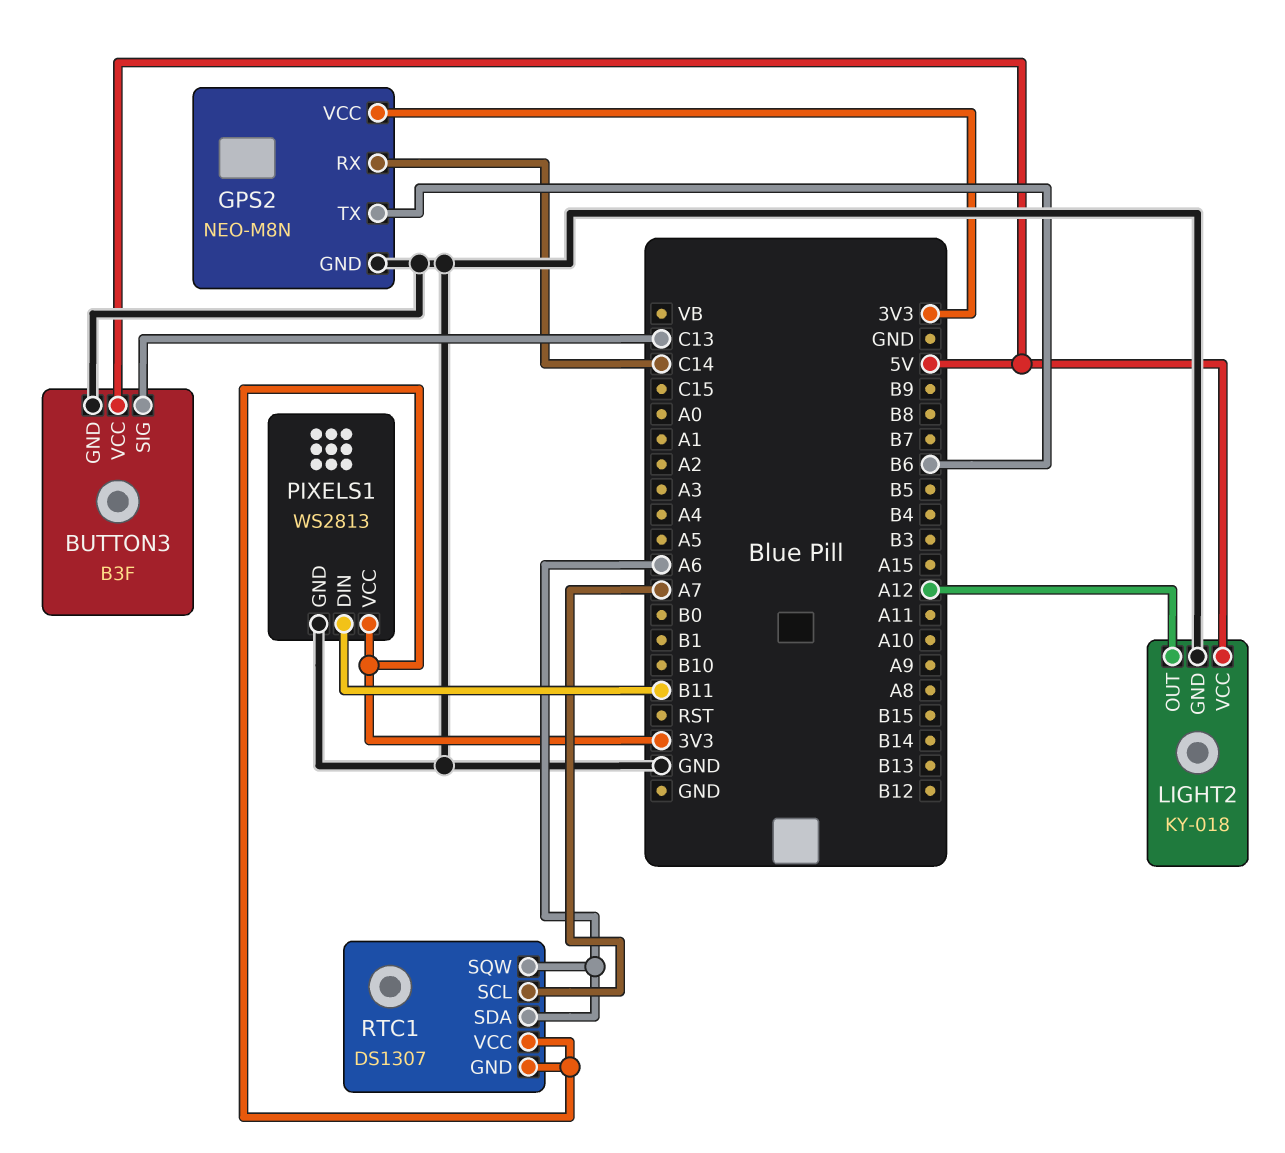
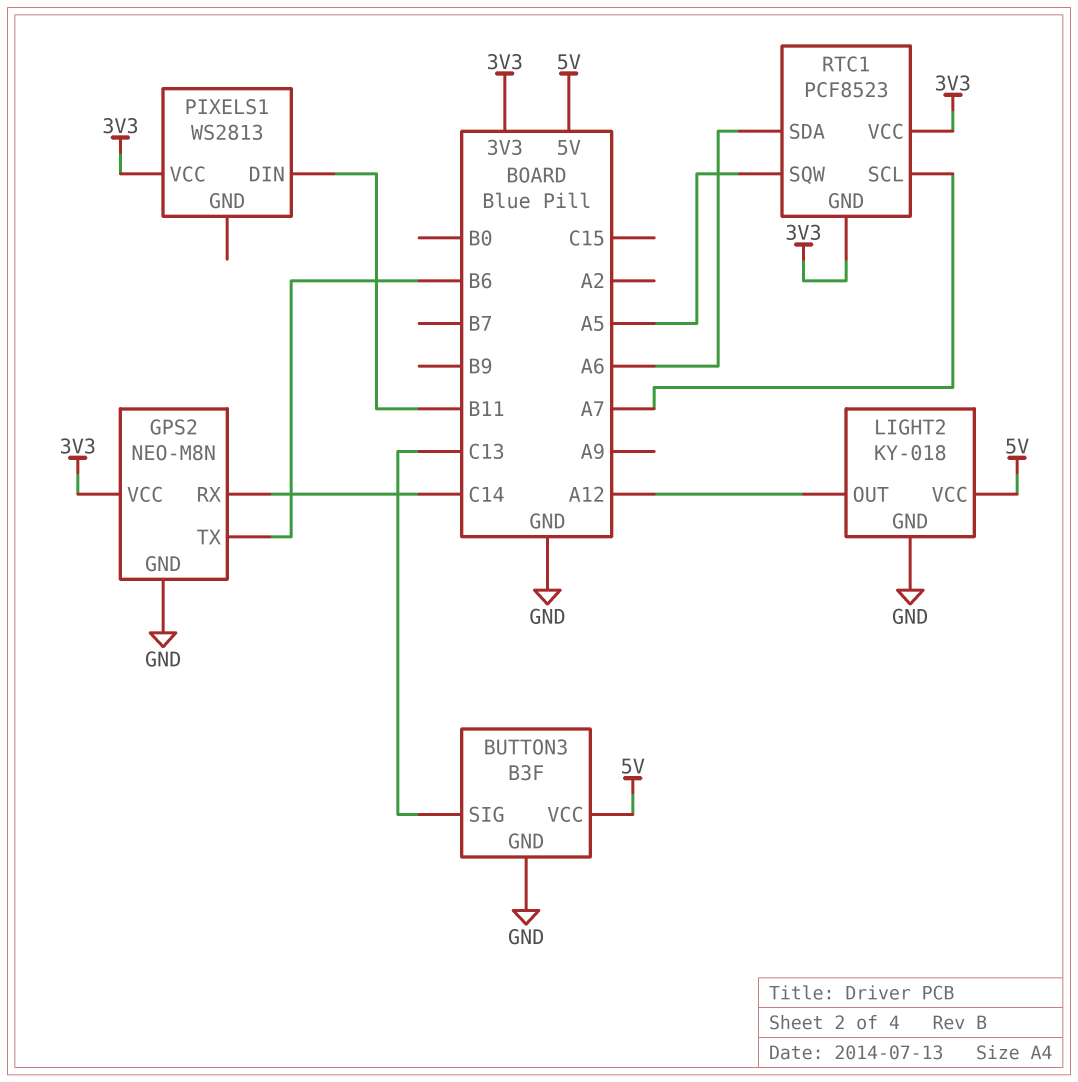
PIXELS1 pin GND: GND -> none
RTC1: DS1307 -> PCF8523
RTC1 pin SQW: A6 -> A5

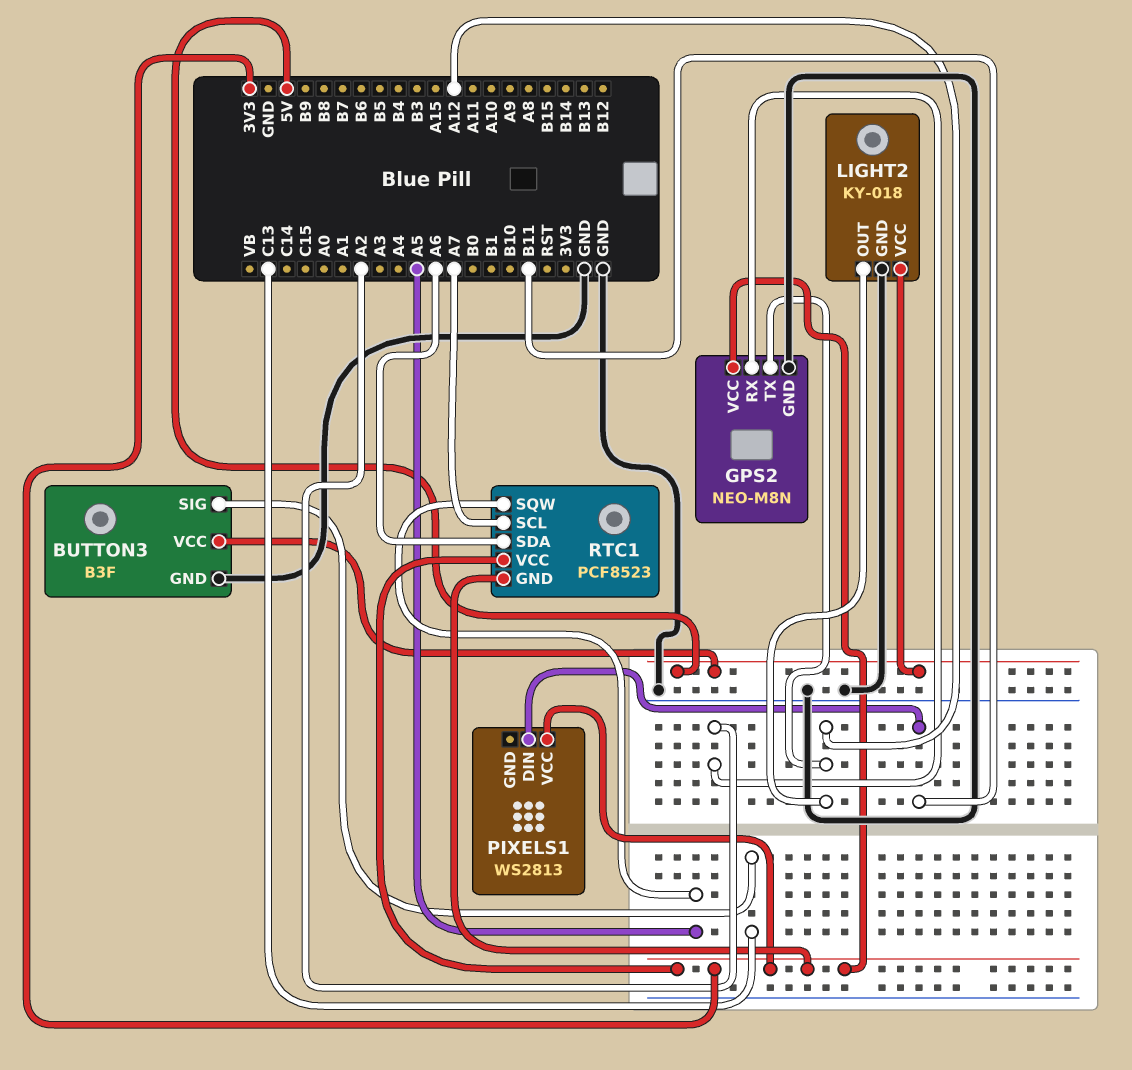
GPS2 pin RX: C14 -> A2
GPS2 pin TX: B6 -> A12

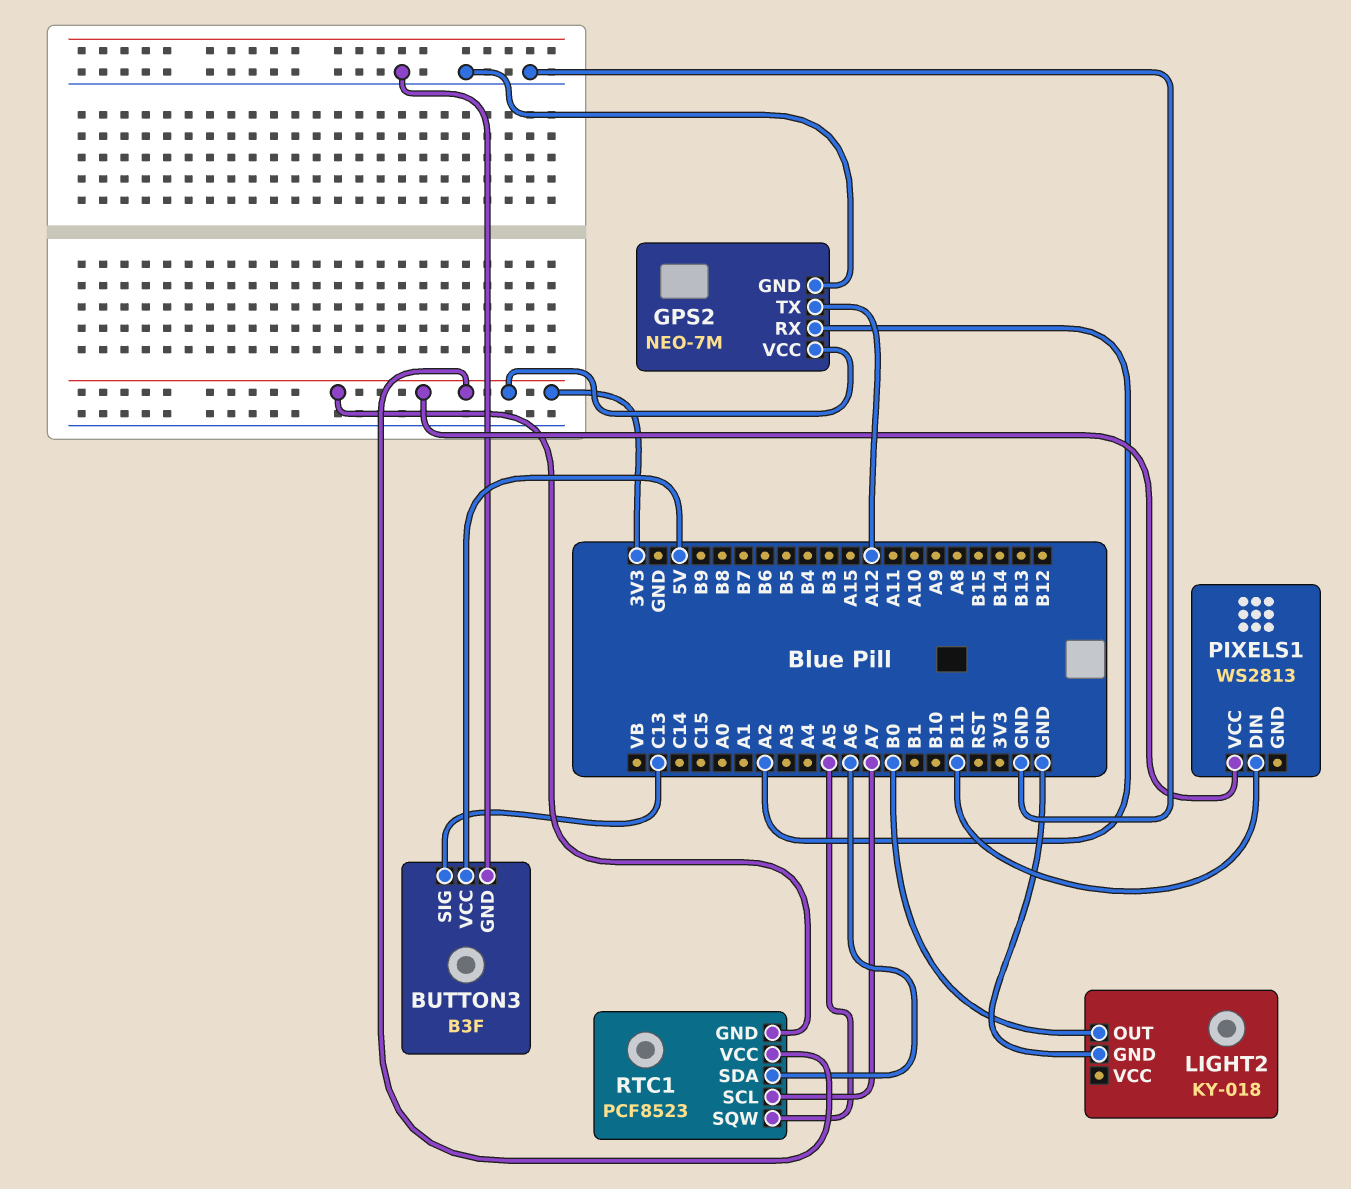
GPS2: NEO-M8N -> NEO-7M
LIGHT2 pin OUT: A12 -> B0
LIGHT2 pin VCC: 5V -> none

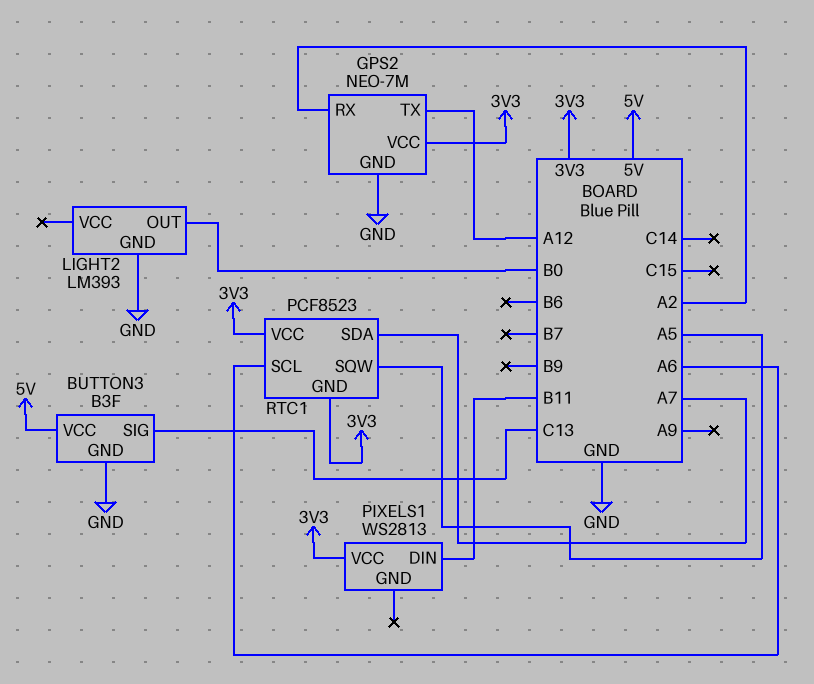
LIGHT2: KY-018 -> LM393
RTC1 pin SCL: A7 -> A6
RTC1 pin SDA: A6 -> A7

